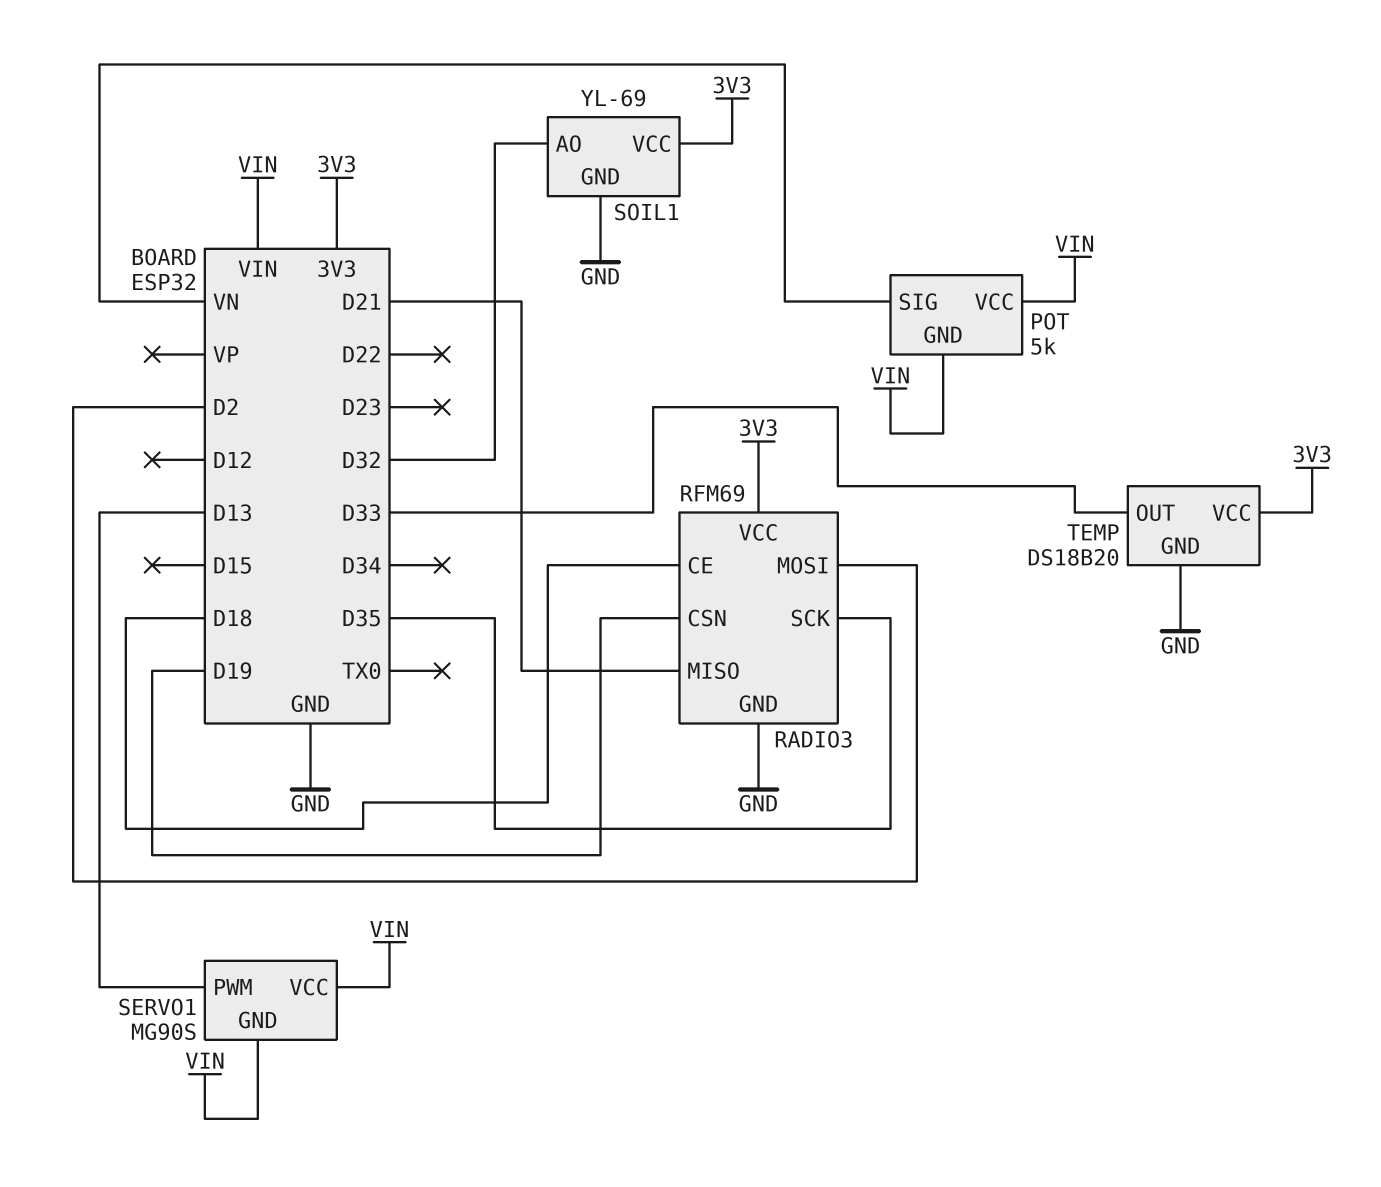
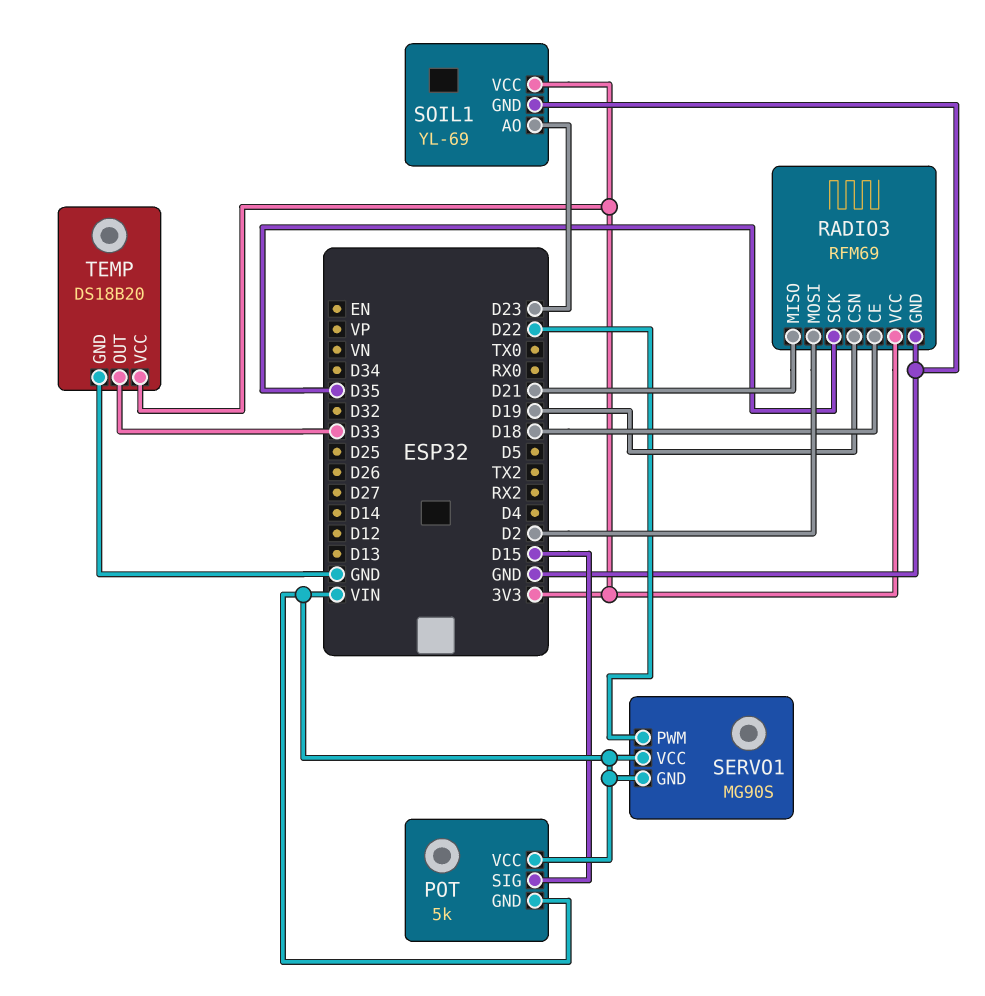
POT pin SIG: VN -> D15
SERVO1 pin PWM: D13 -> D22
SOIL1 pin AO: D32 -> D23

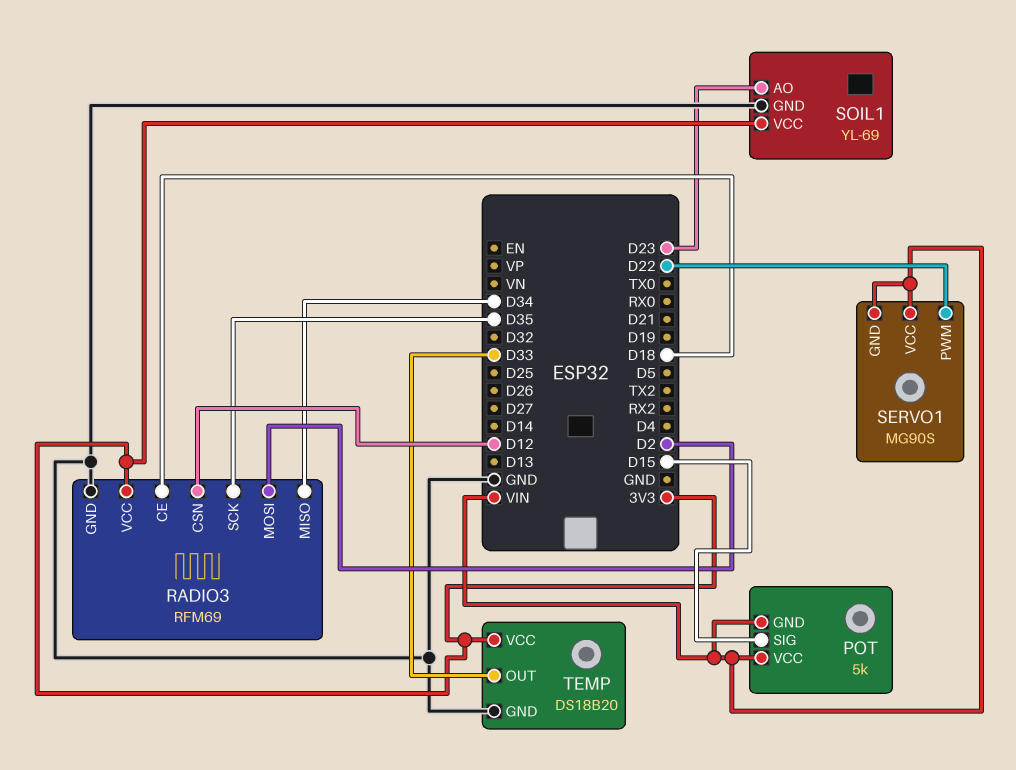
RADIO3 pin CSN: D19 -> D12
RADIO3 pin MISO: D21 -> D34

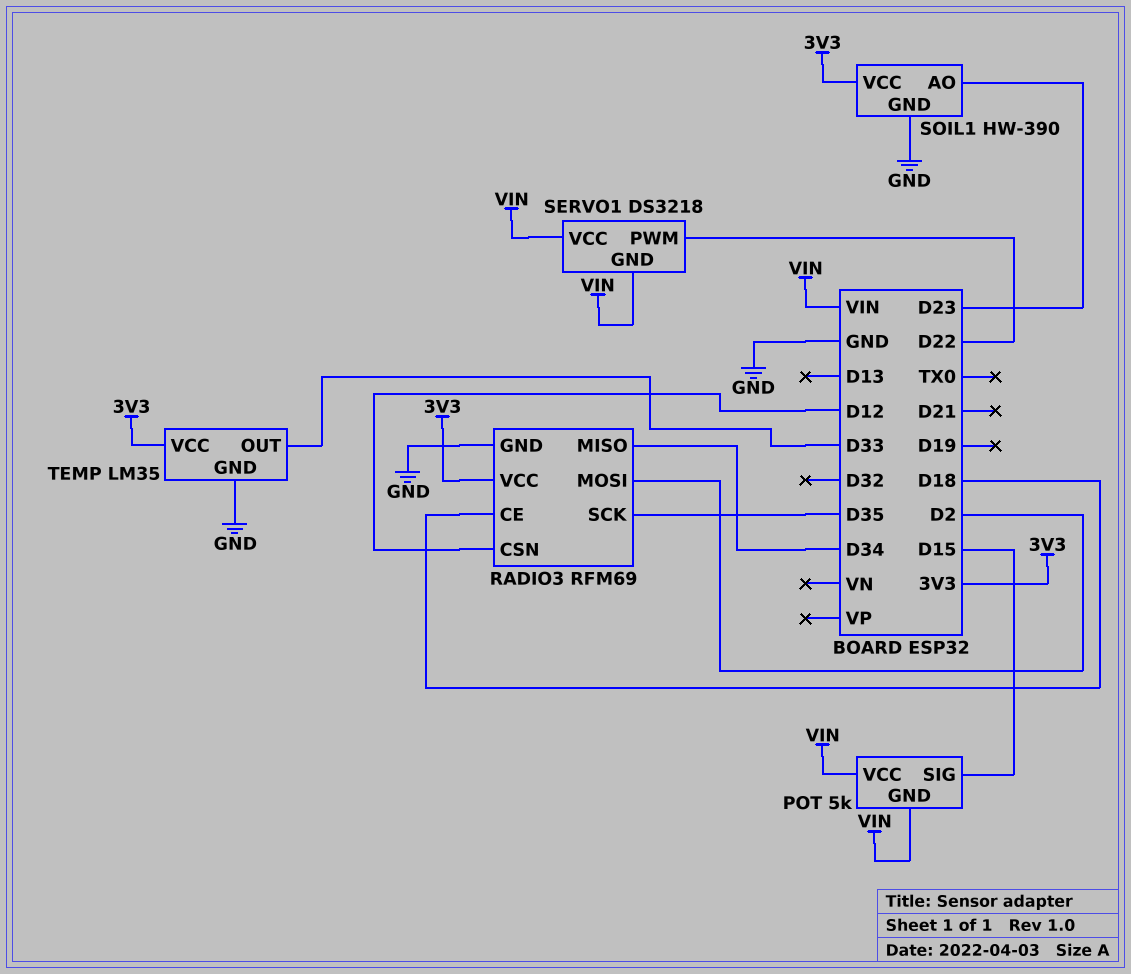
SERVO1: MG90S -> DS3218
SOIL1: YL-69 -> HW-390
TEMP: DS18B20 -> LM35

